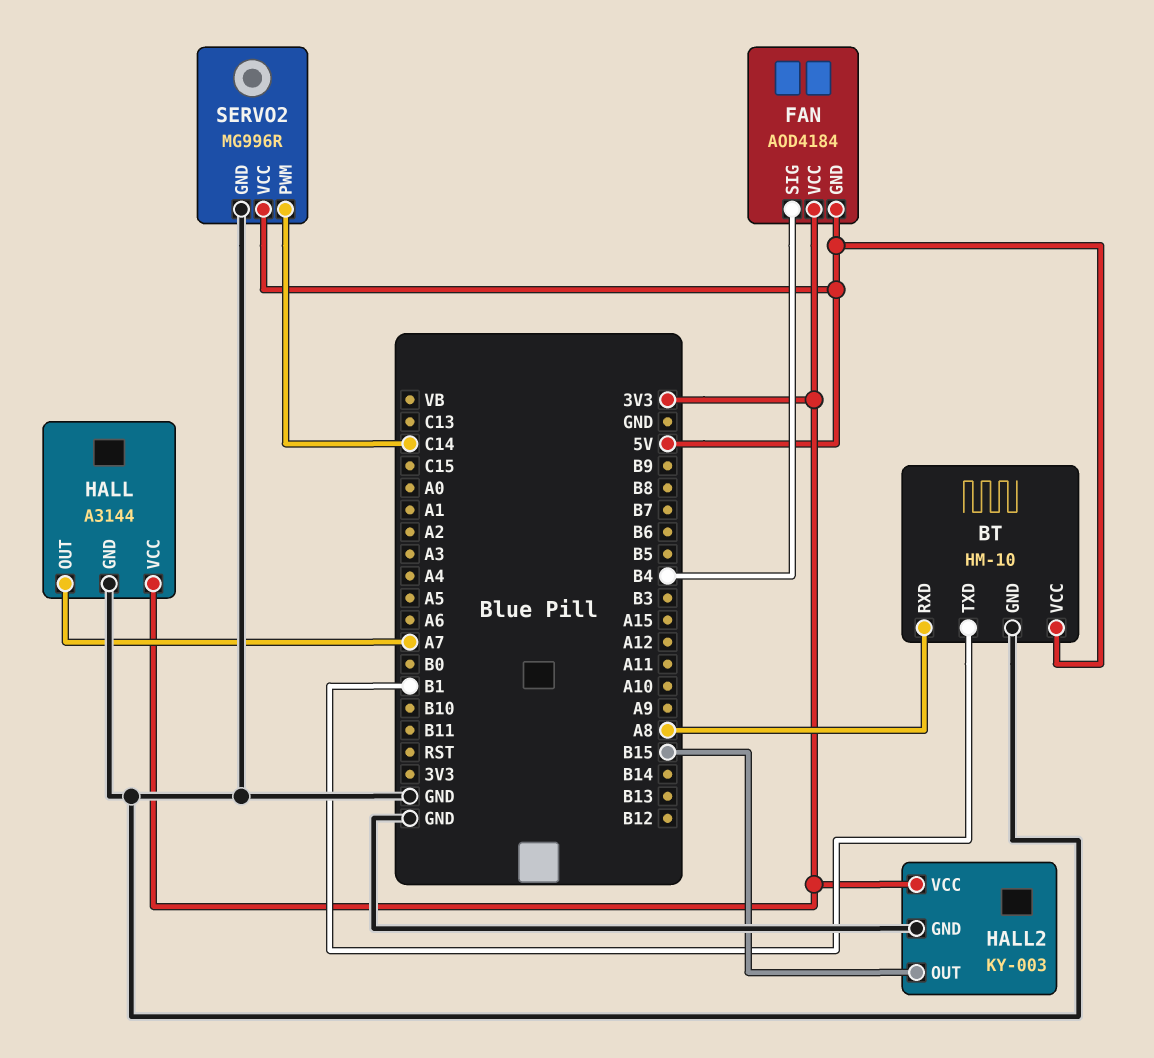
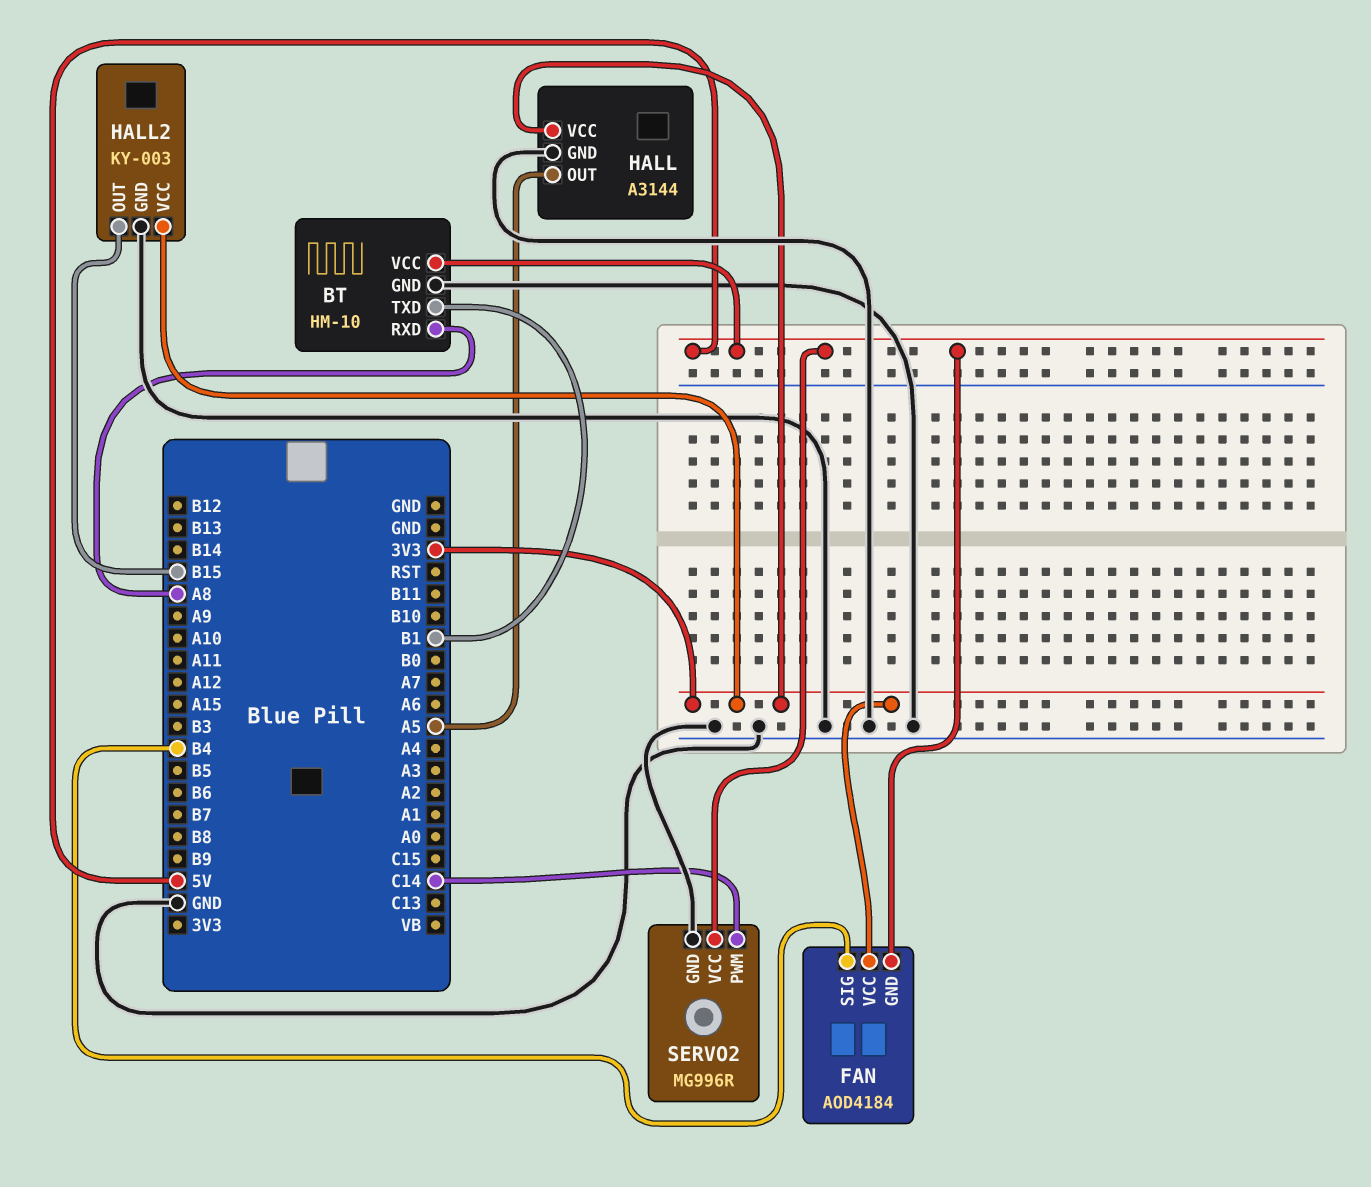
HALL pin OUT: A7 -> A5

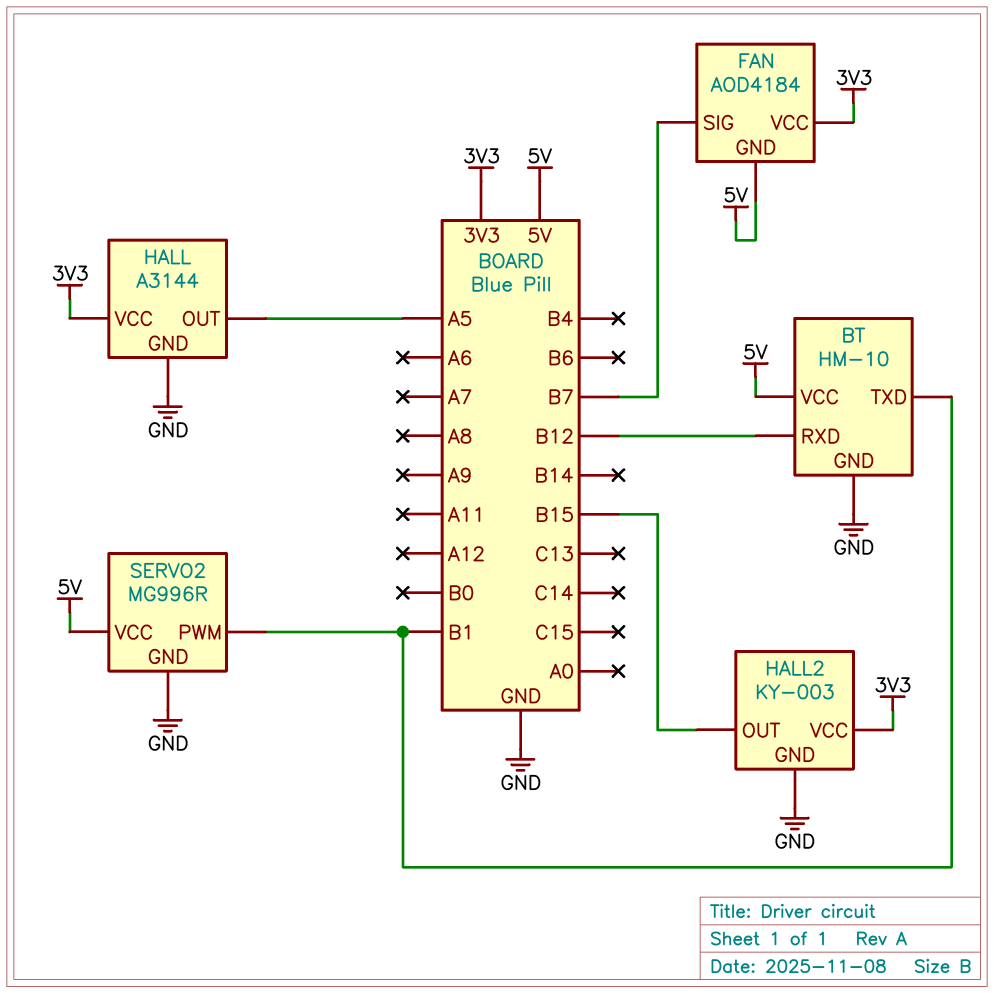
BT pin RXD: A8 -> B12
FAN pin SIG: B4 -> B7
SERVO2 pin PWM: C14 -> B1

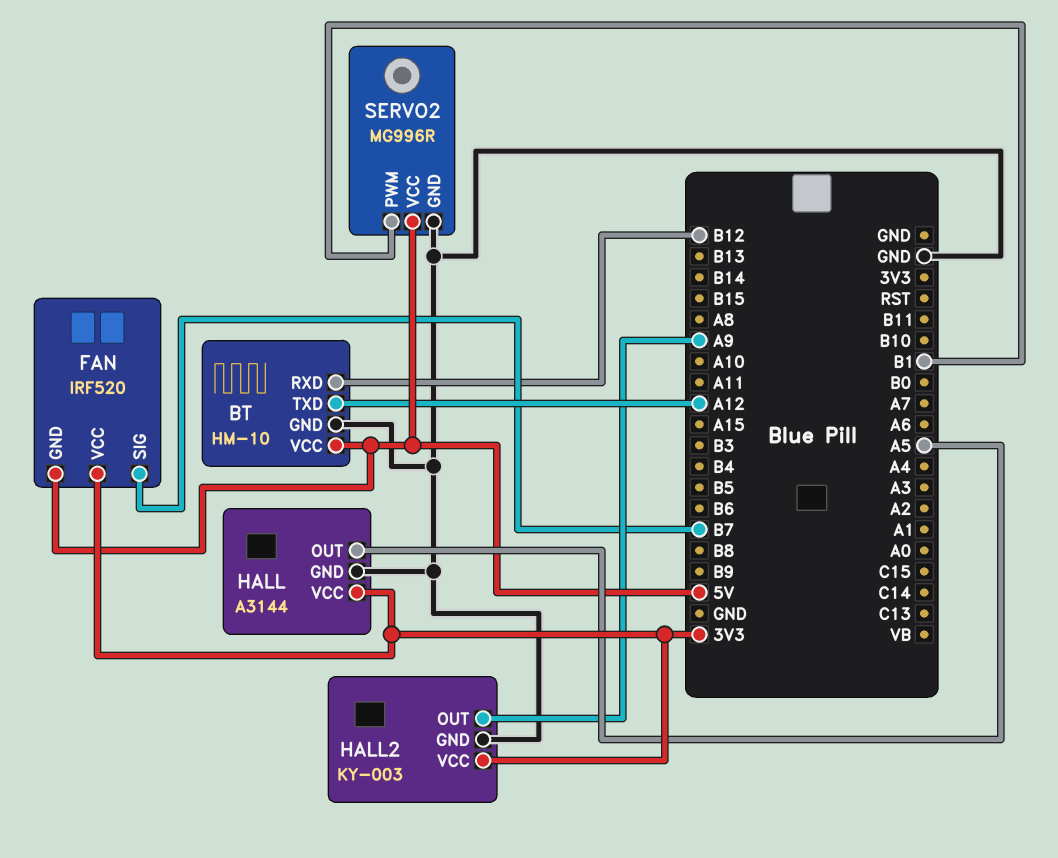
BT pin TXD: B1 -> A12
FAN: AOD4184 -> IRF520
HALL2 pin OUT: B15 -> A9

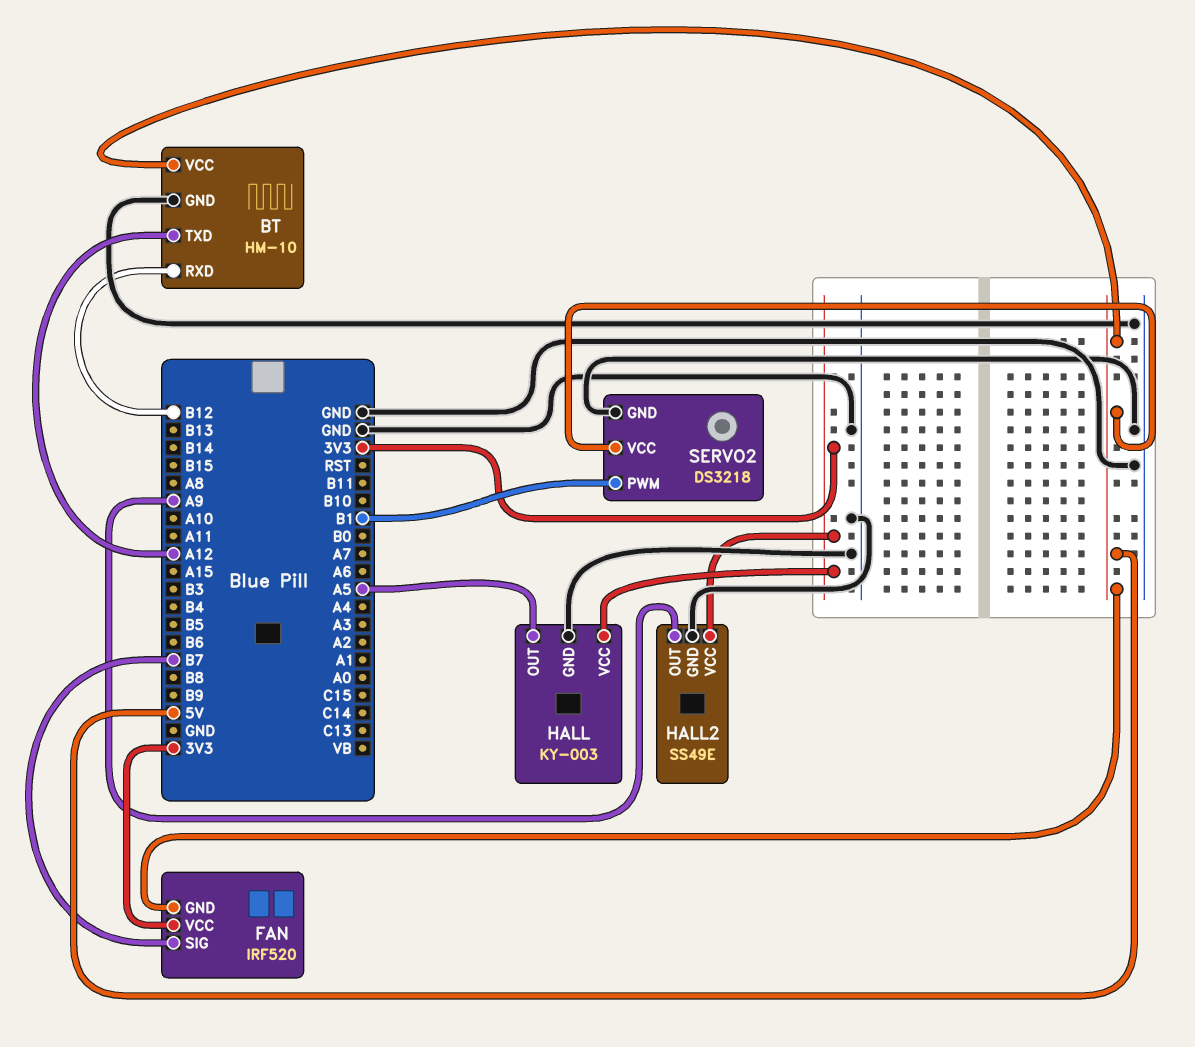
HALL: A3144 -> KY-003
HALL2: KY-003 -> SS49E
SERVO2: MG996R -> DS3218

